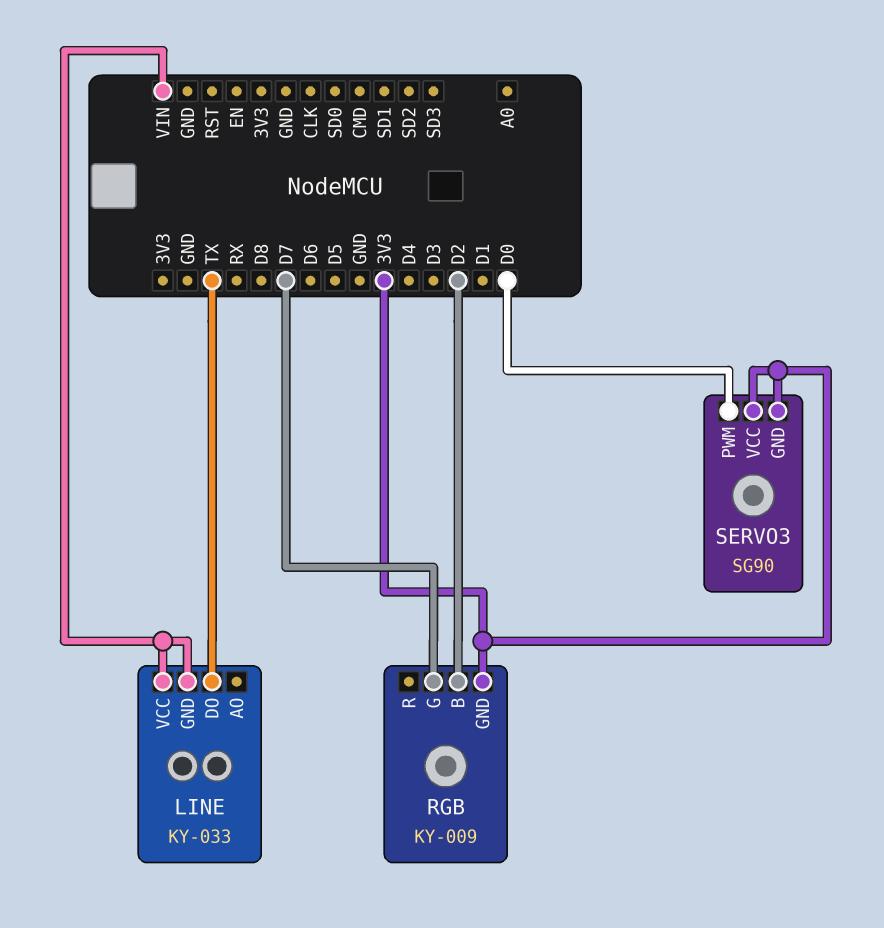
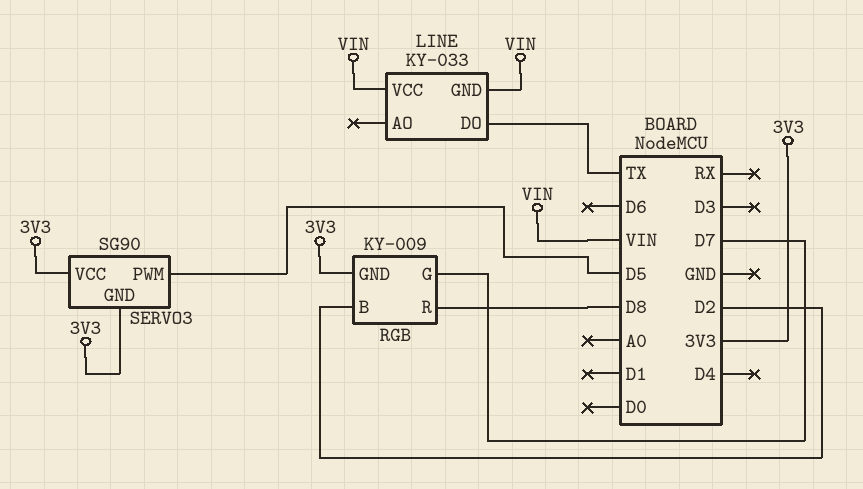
RGB pin R: none -> D8
SERVO3 pin PWM: D0 -> D5

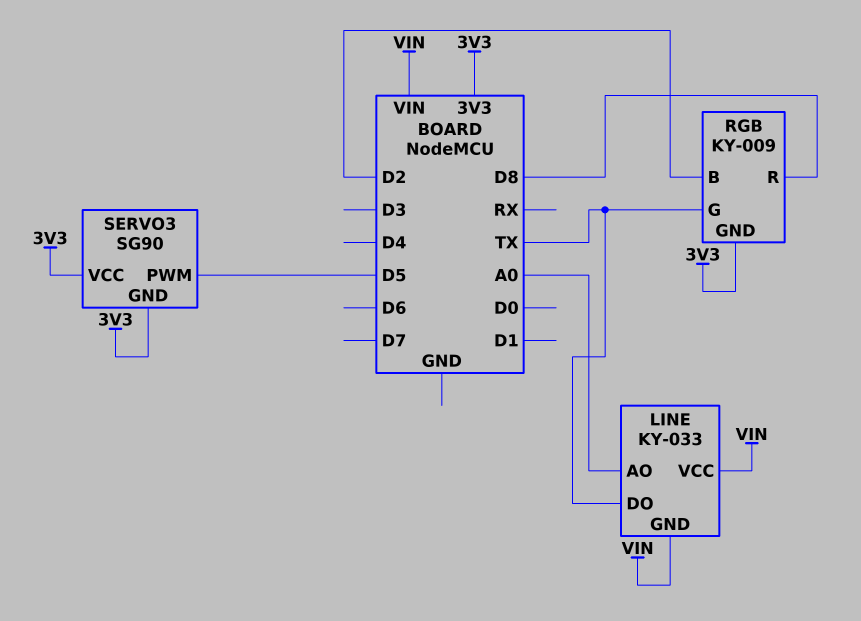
LINE pin AO: none -> A0
RGB pin G: D7 -> TX

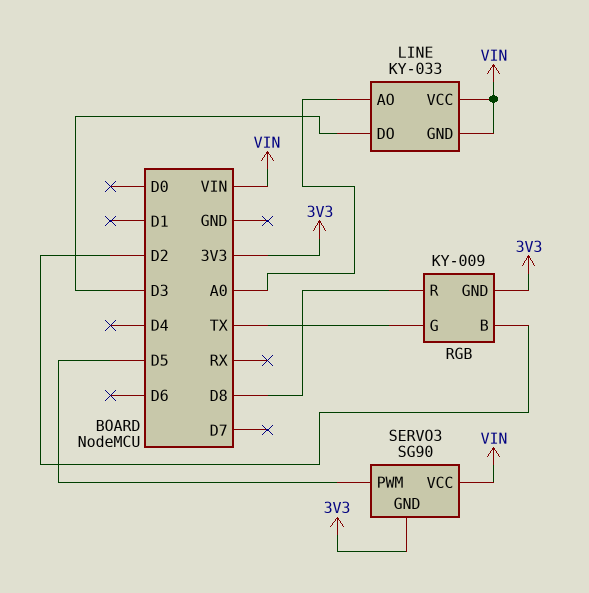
LINE pin DO: TX -> D3
SERVO3 pin VCC: 3V3 -> VIN

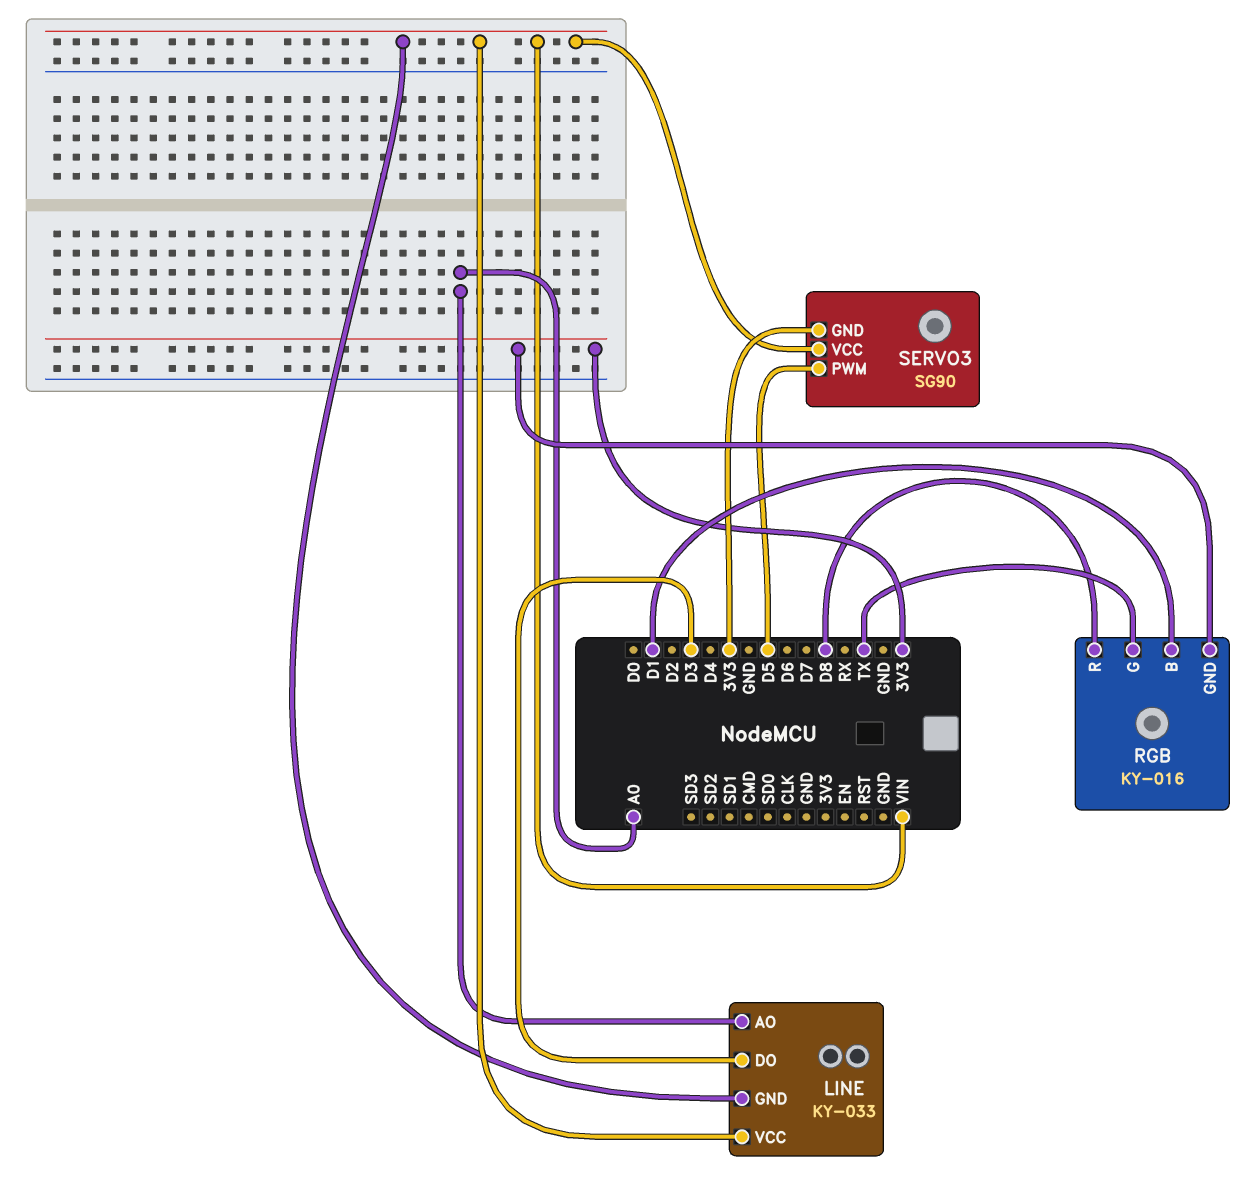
RGB: KY-009 -> KY-016
RGB pin B: D2 -> D1

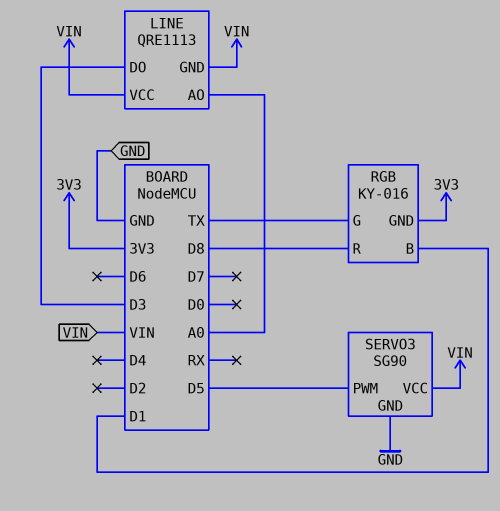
LINE: KY-033 -> QRE1113
SERVO3 pin GND: 3V3 -> GND

